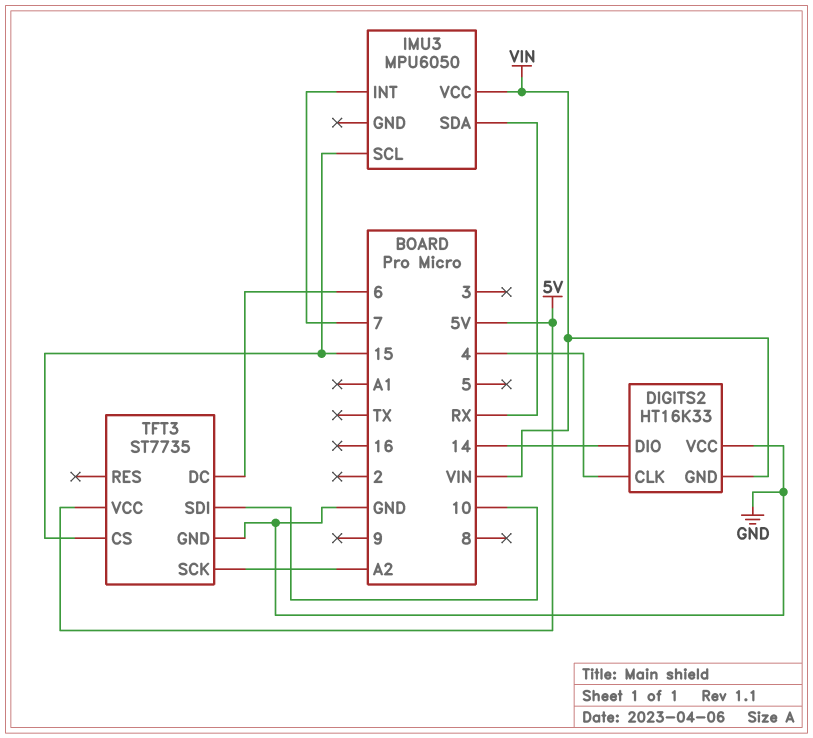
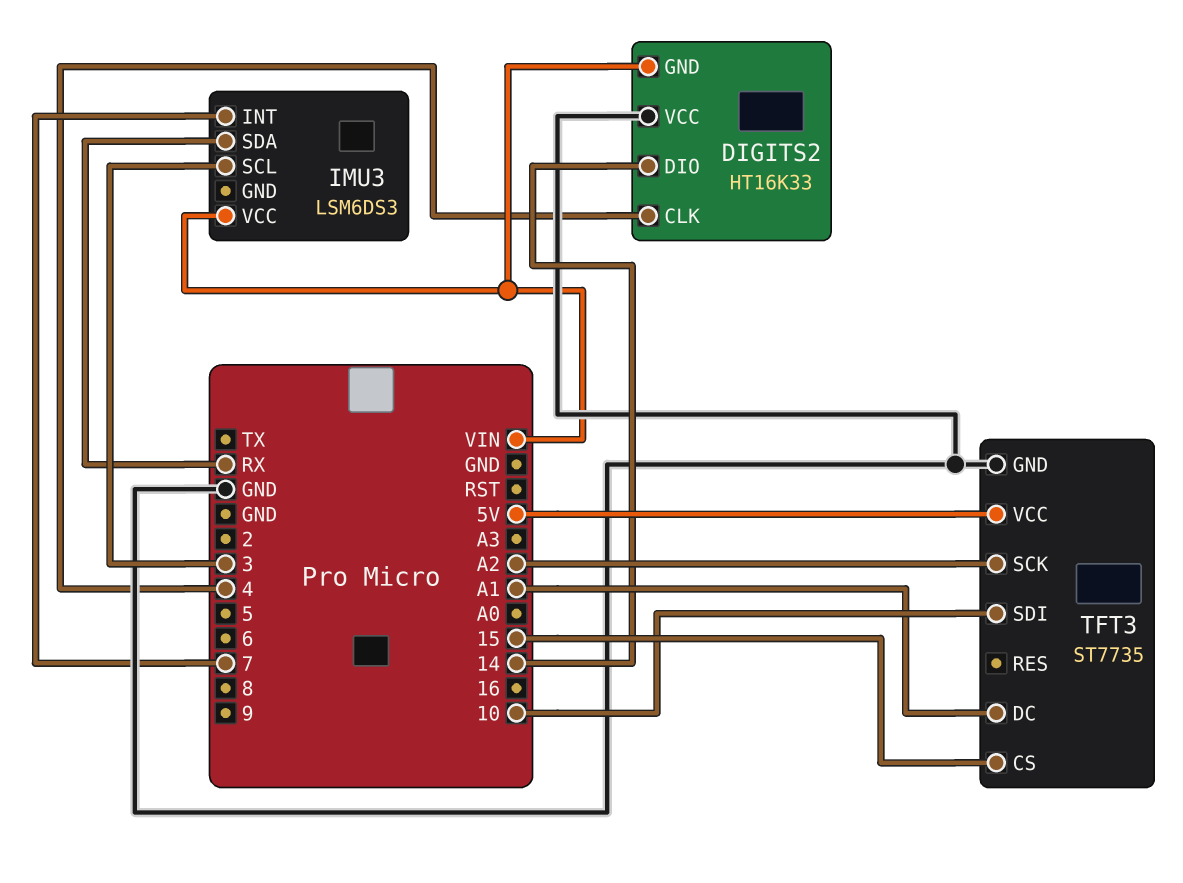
IMU3: MPU6050 -> LSM6DS3
IMU3 pin SCL: 15 -> 3
TFT3 pin DC: 6 -> A1

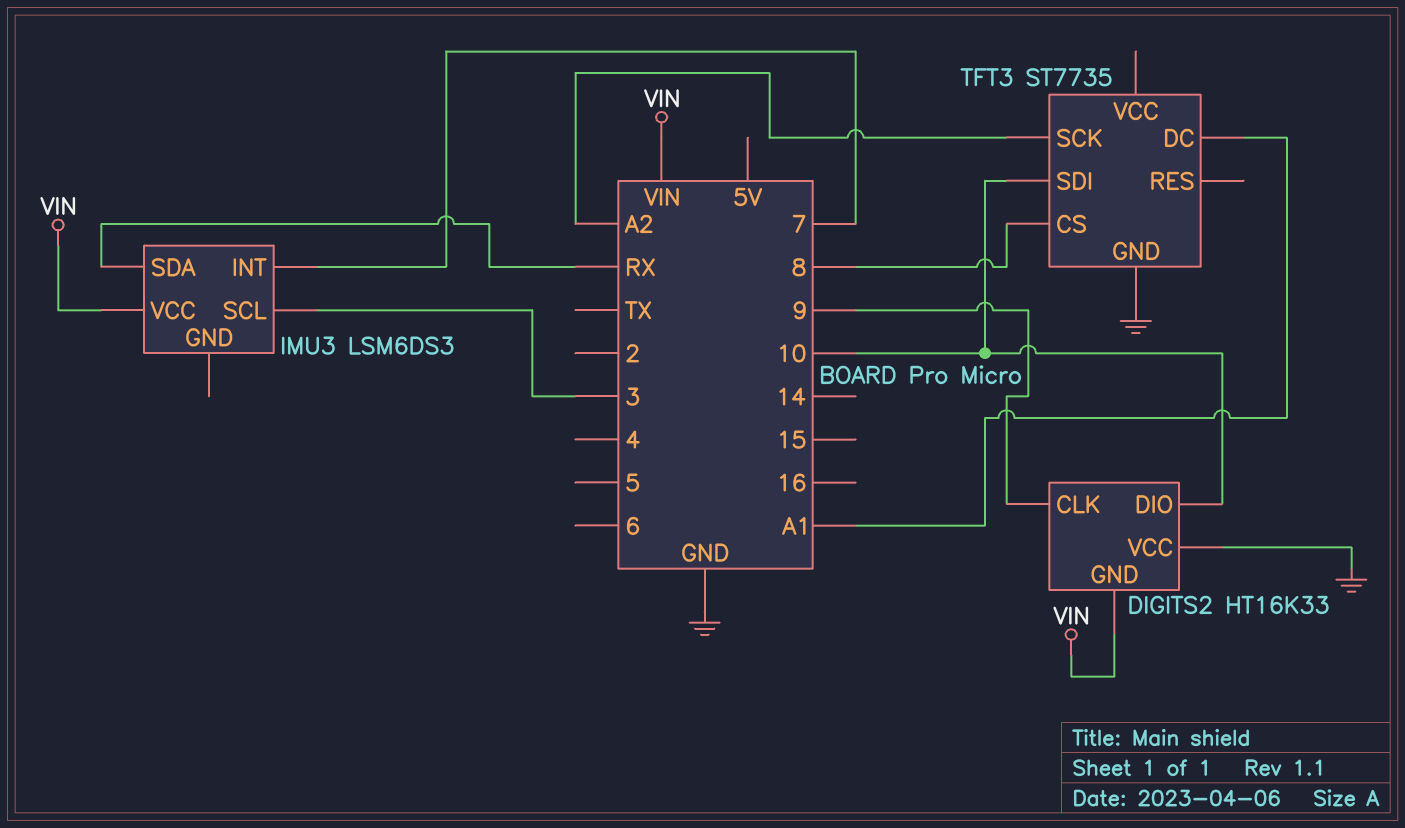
DIGITS2 pin CLK: 4 -> 9
DIGITS2 pin DIO: 14 -> 10
TFT3 pin CS: 15 -> 8
TFT3 pin VCC: 5V -> none

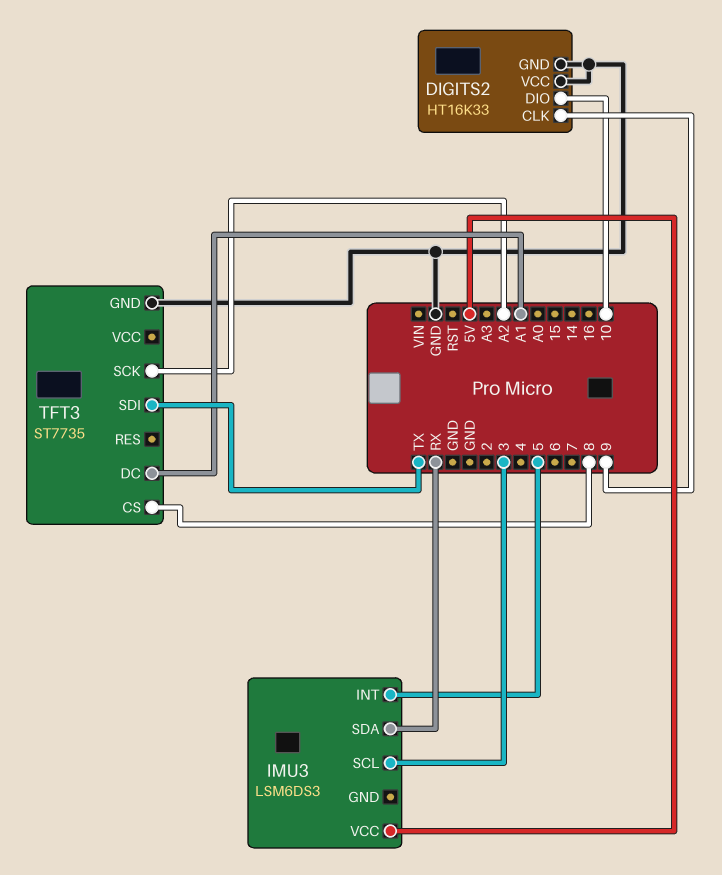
DIGITS2 pin GND: VIN -> GND
IMU3 pin INT: 7 -> 5
IMU3 pin VCC: VIN -> 5V
TFT3 pin SDI: 10 -> TX

